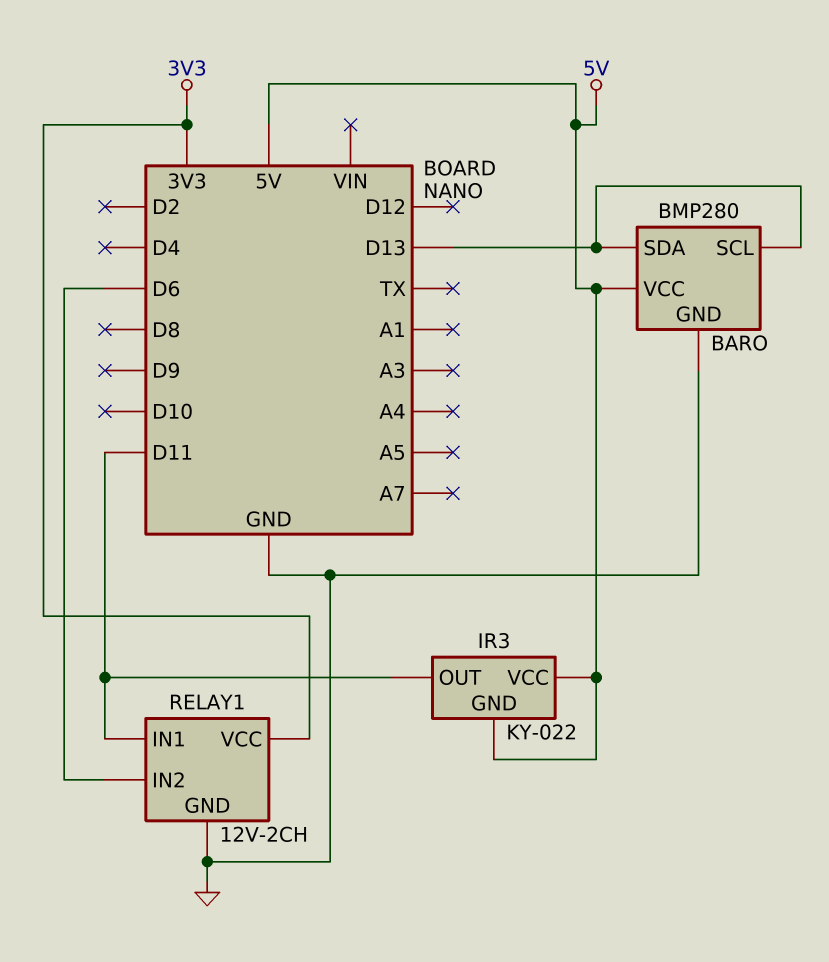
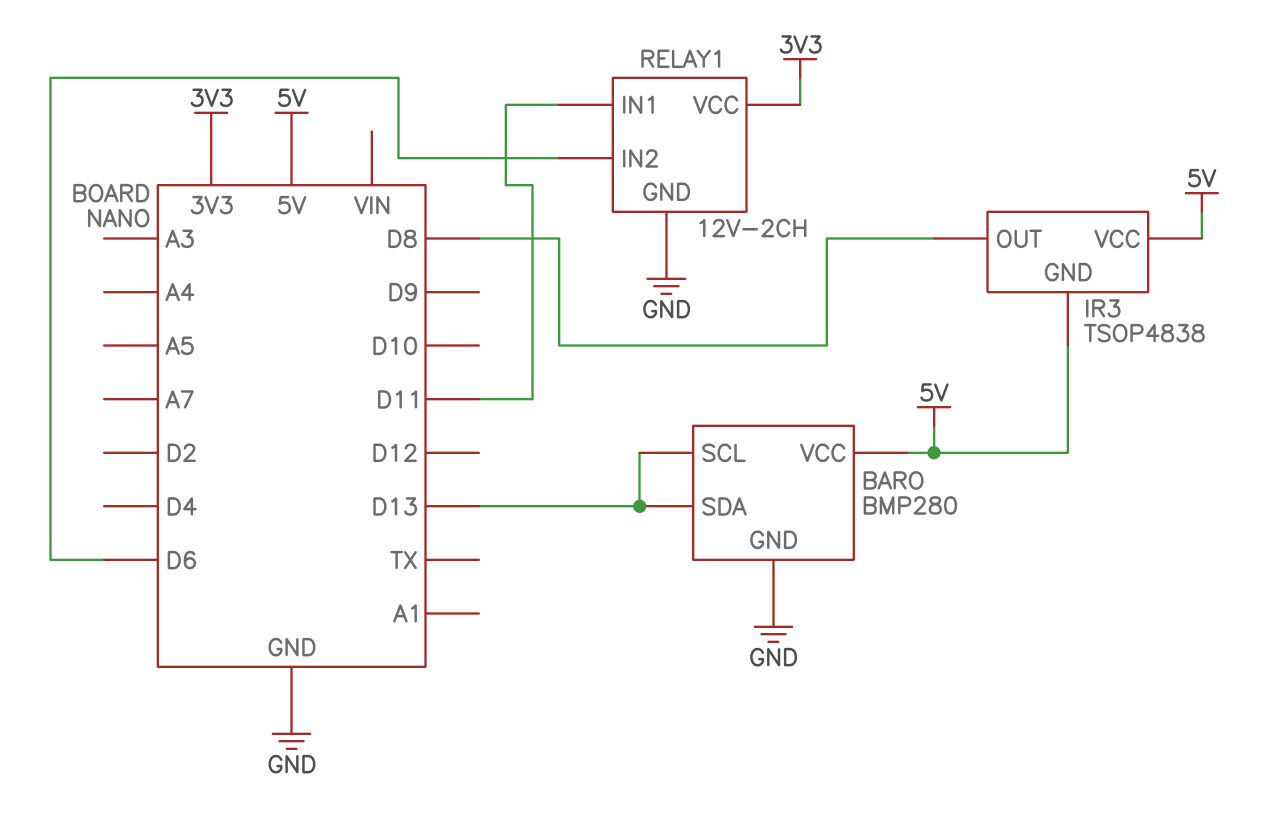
IR3: KY-022 -> TSOP4838
IR3 pin OUT: D11 -> D8

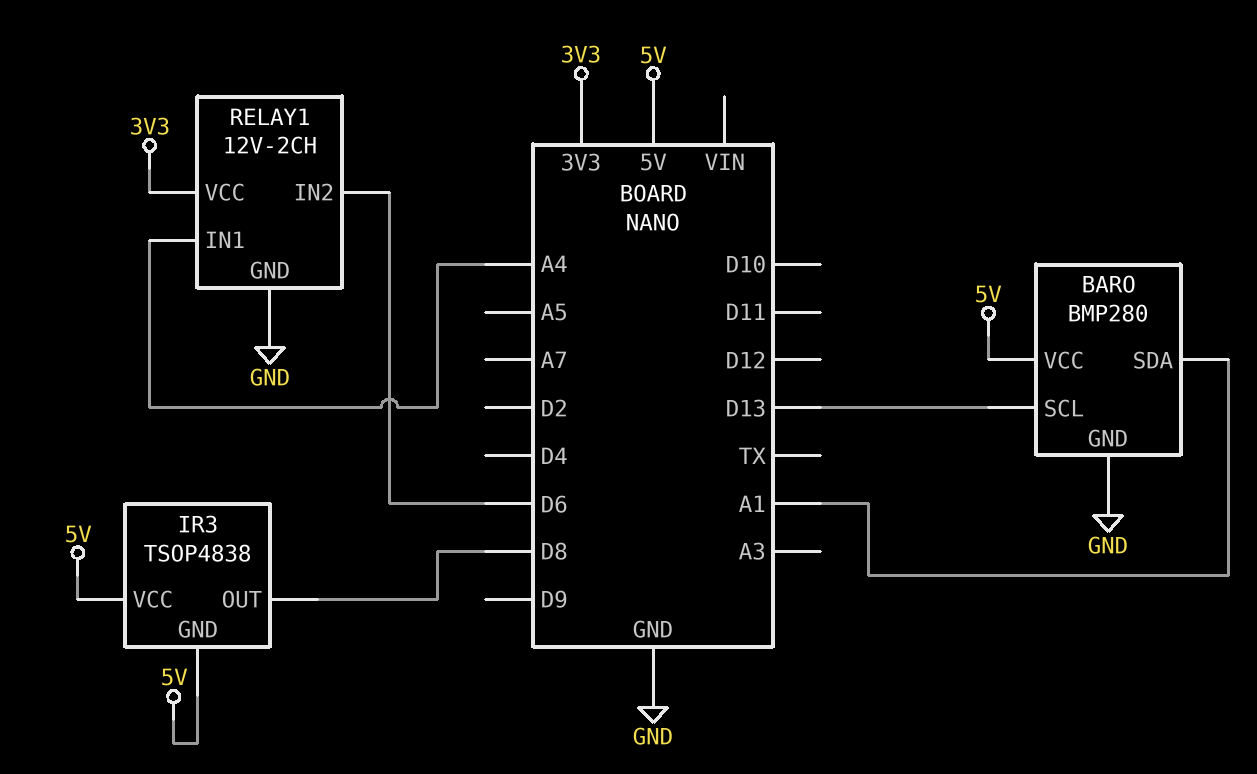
BARO pin SDA: D13 -> A1
RELAY1 pin IN1: D11 -> A4

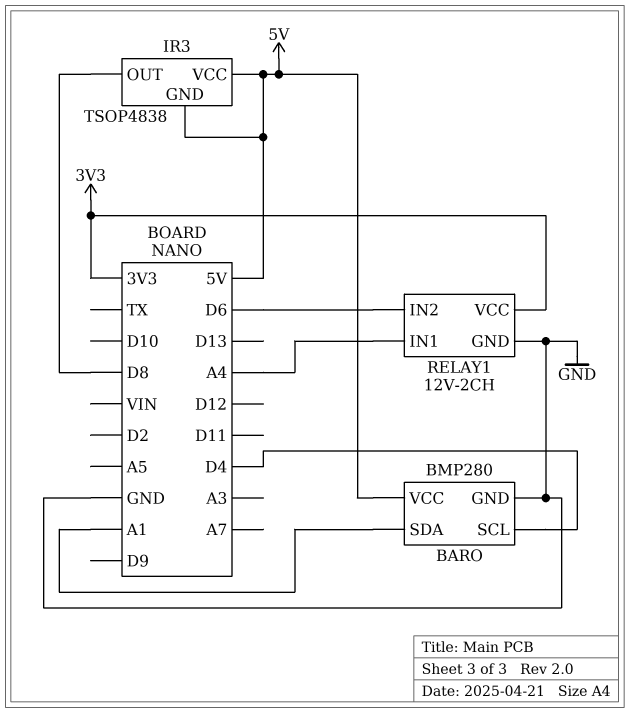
BARO pin SCL: D13 -> D4

